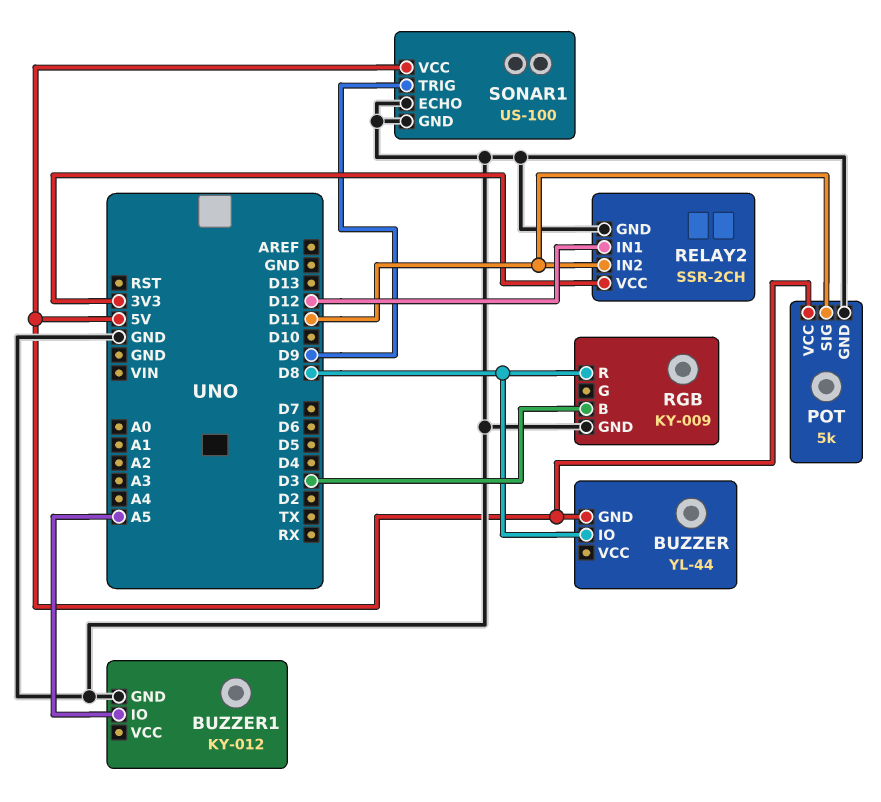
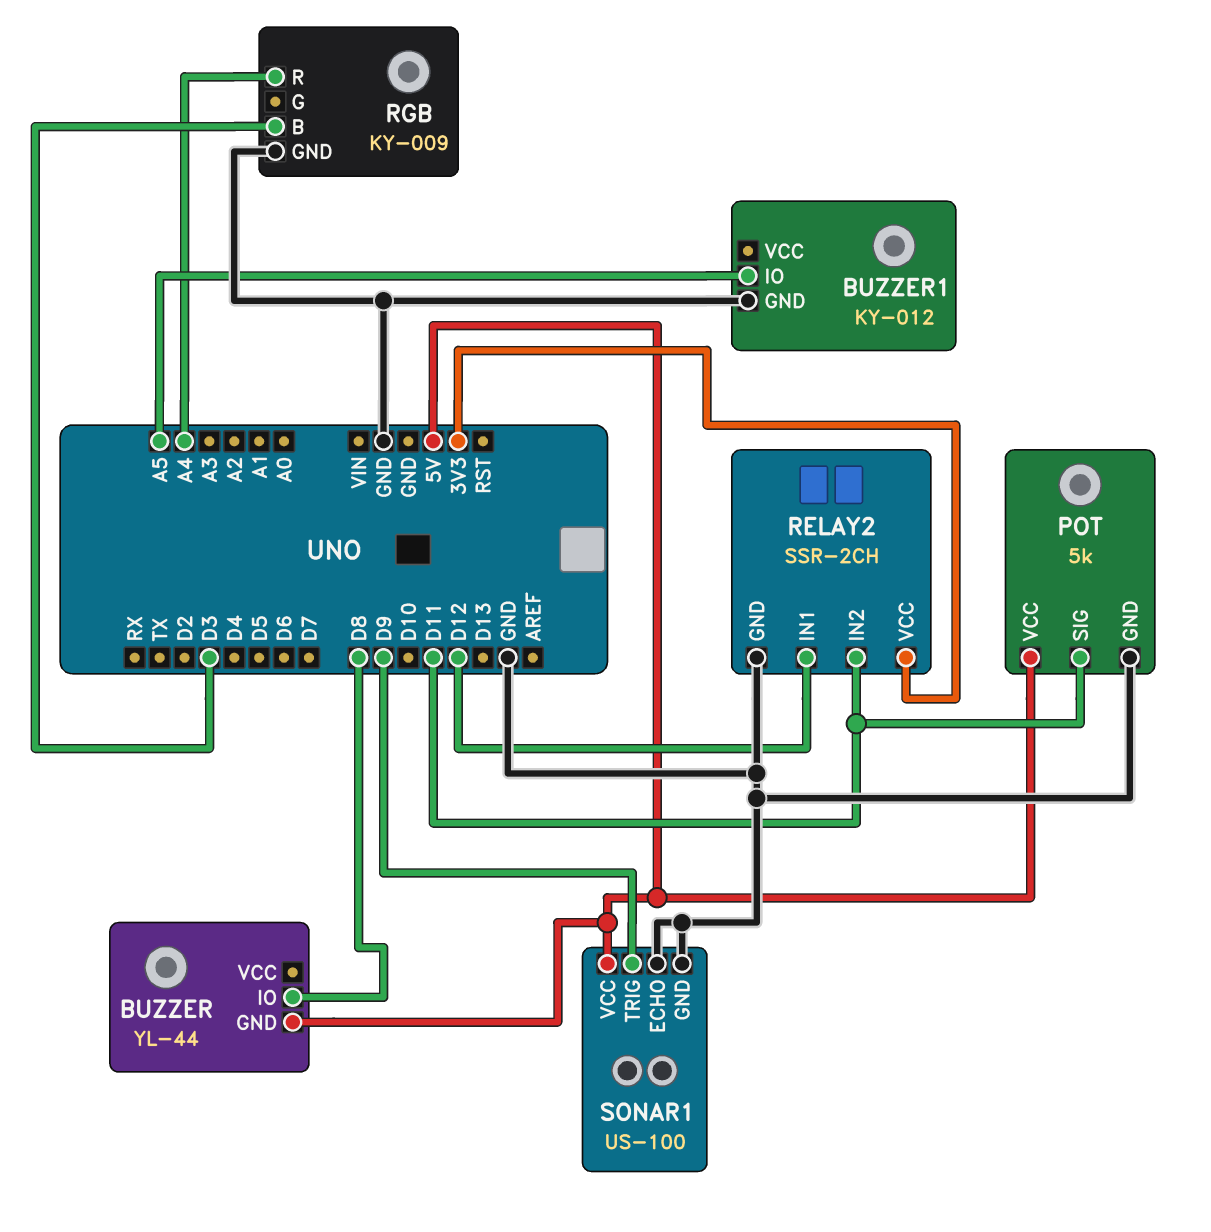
RGB pin R: D8 -> A4

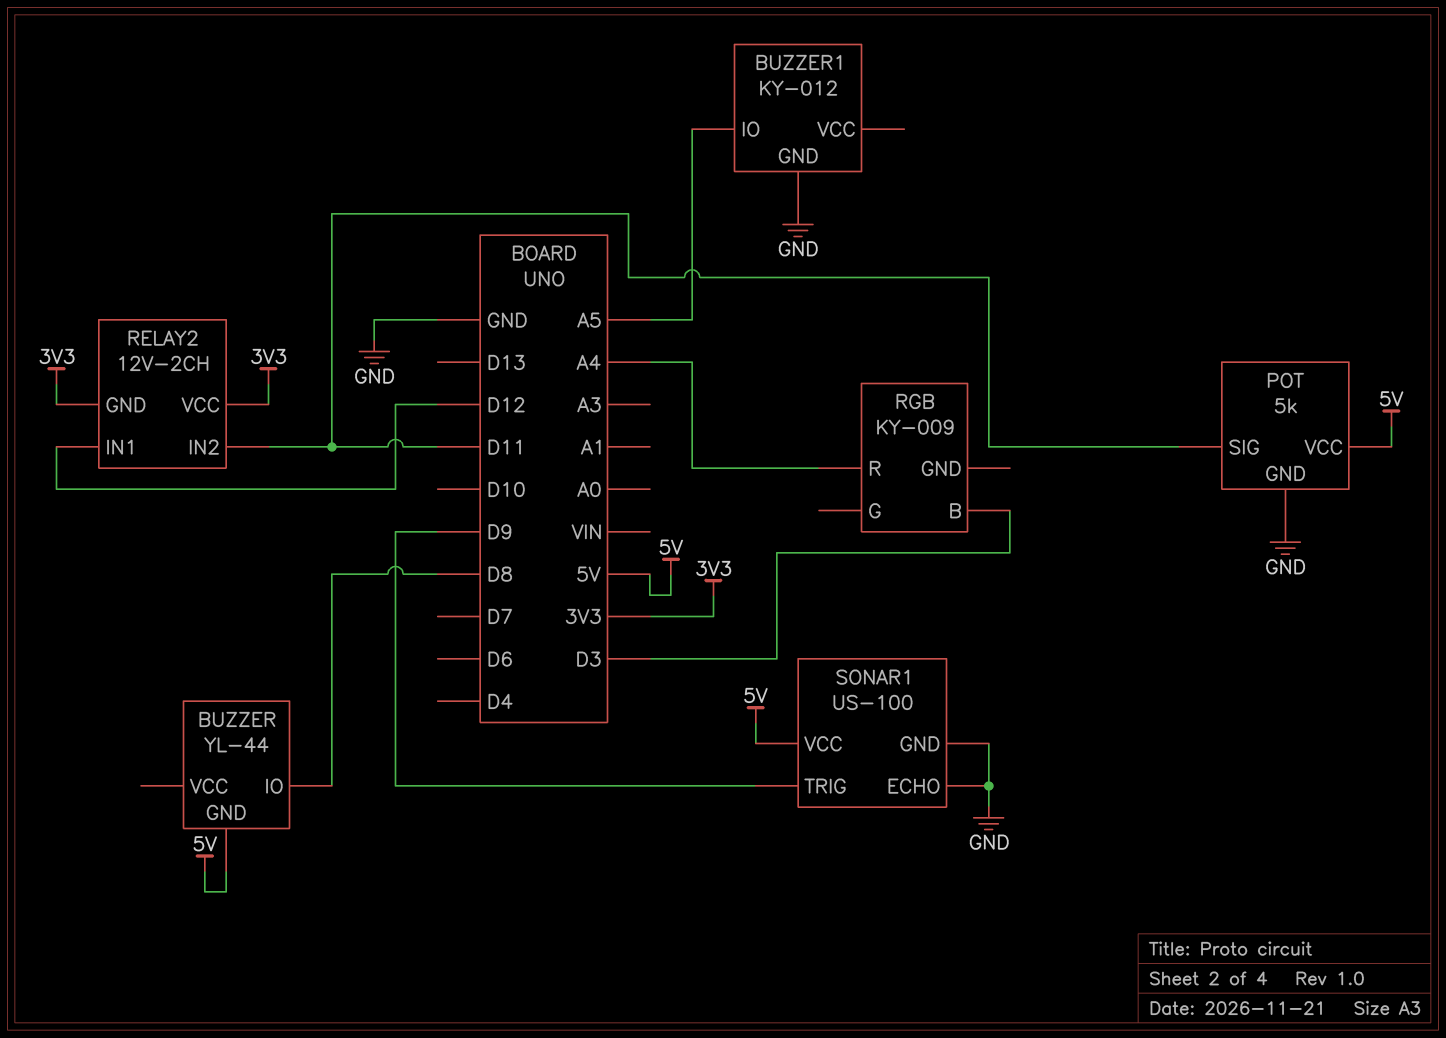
RELAY2: SSR-2CH -> 12V-2CH
RELAY2 pin GND: GND -> 3V3
RGB pin GND: GND -> none

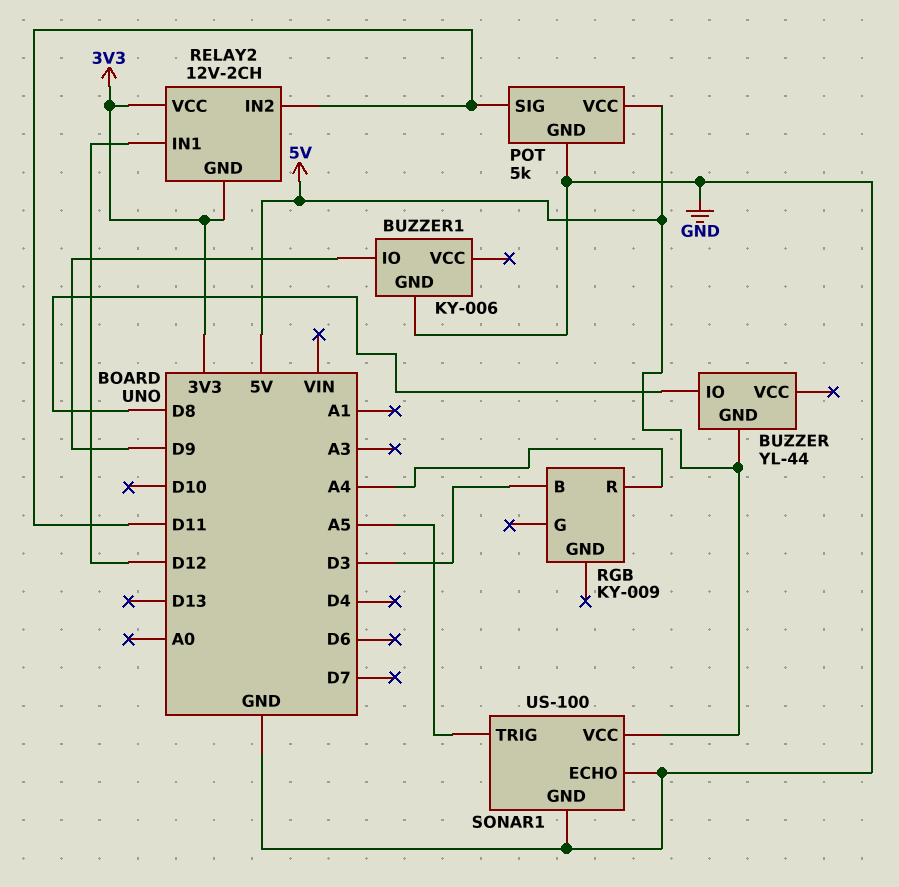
BUZZER1: KY-012 -> KY-006
BUZZER1 pin IO: A5 -> D9
SONAR1 pin TRIG: D9 -> A5

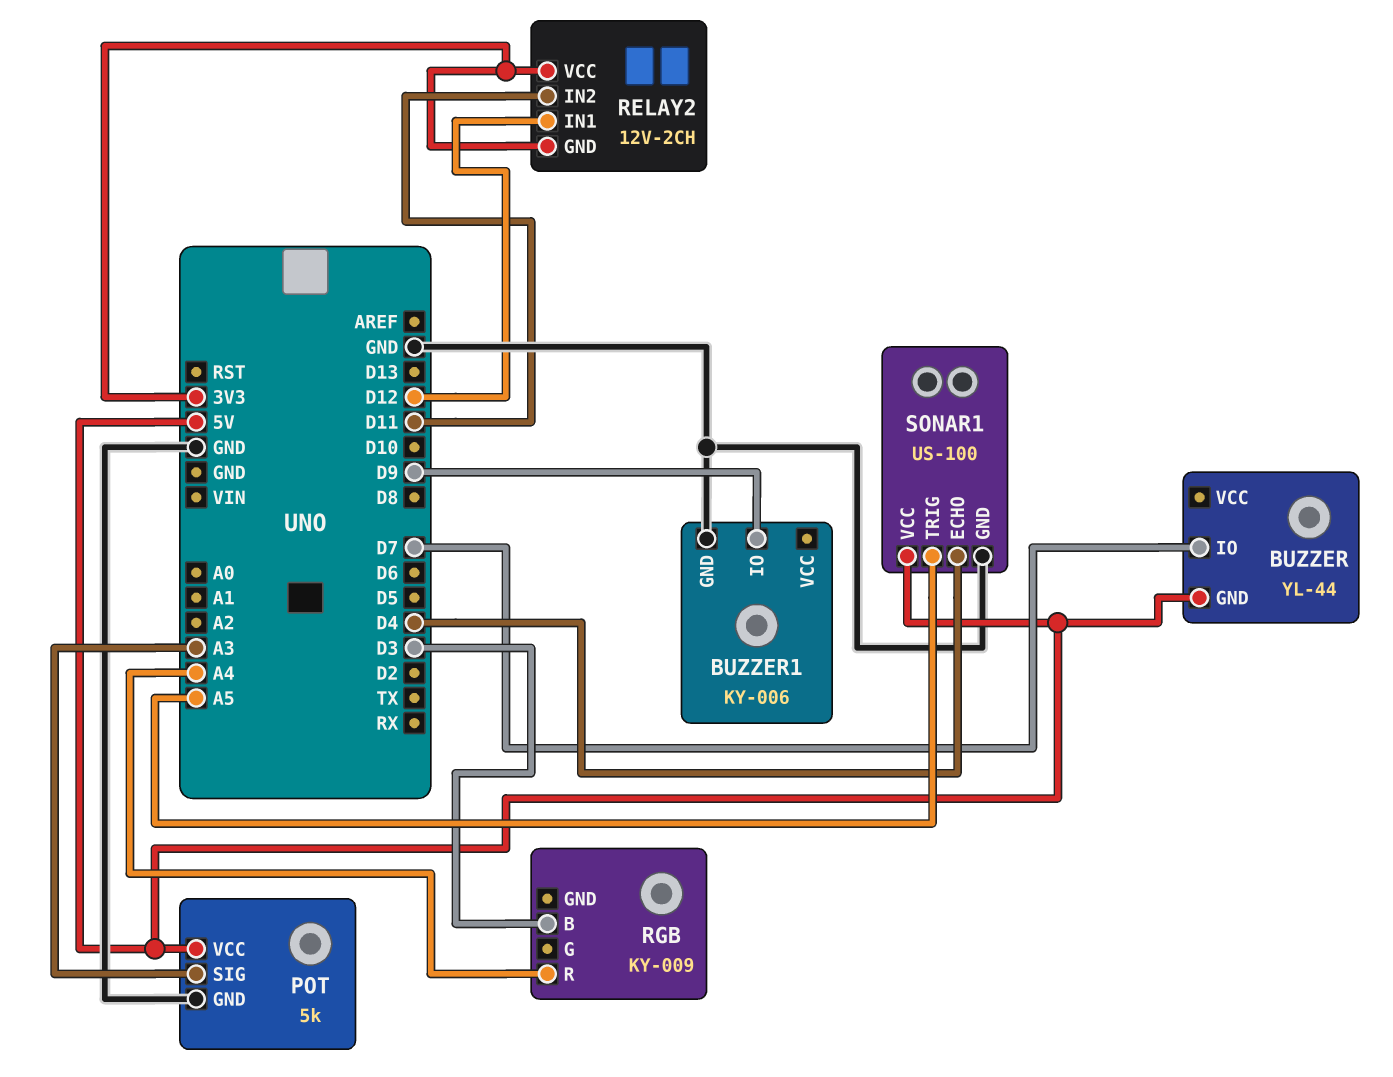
BUZZER pin IO: D8 -> D7
POT pin SIG: D11 -> A3
SONAR1 pin ECHO: GND -> D4

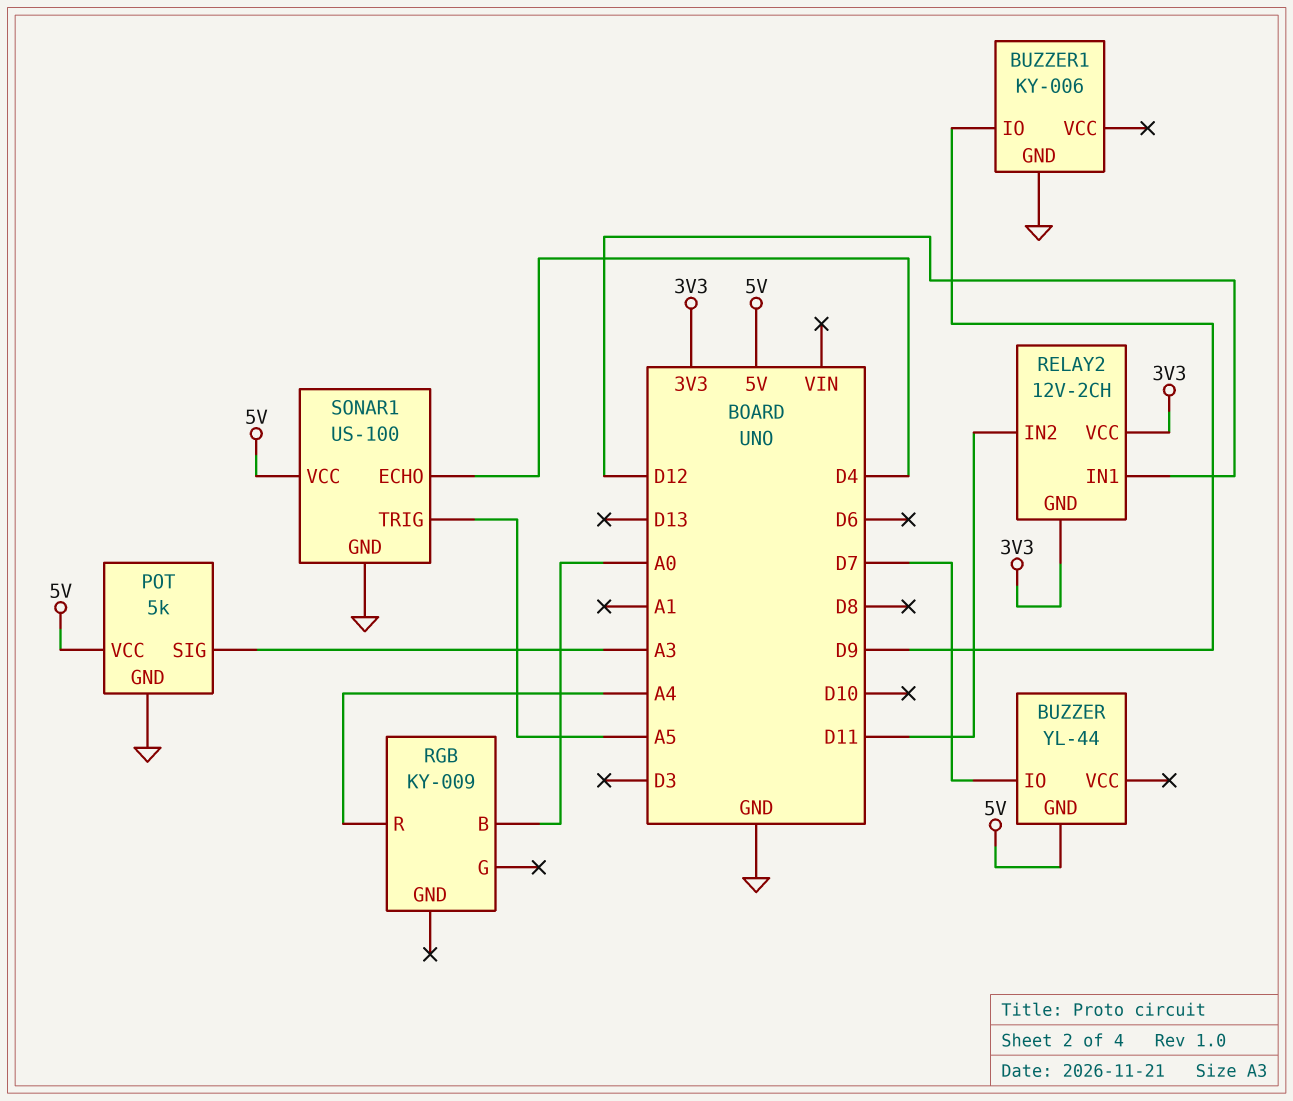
RGB pin B: D3 -> A0

